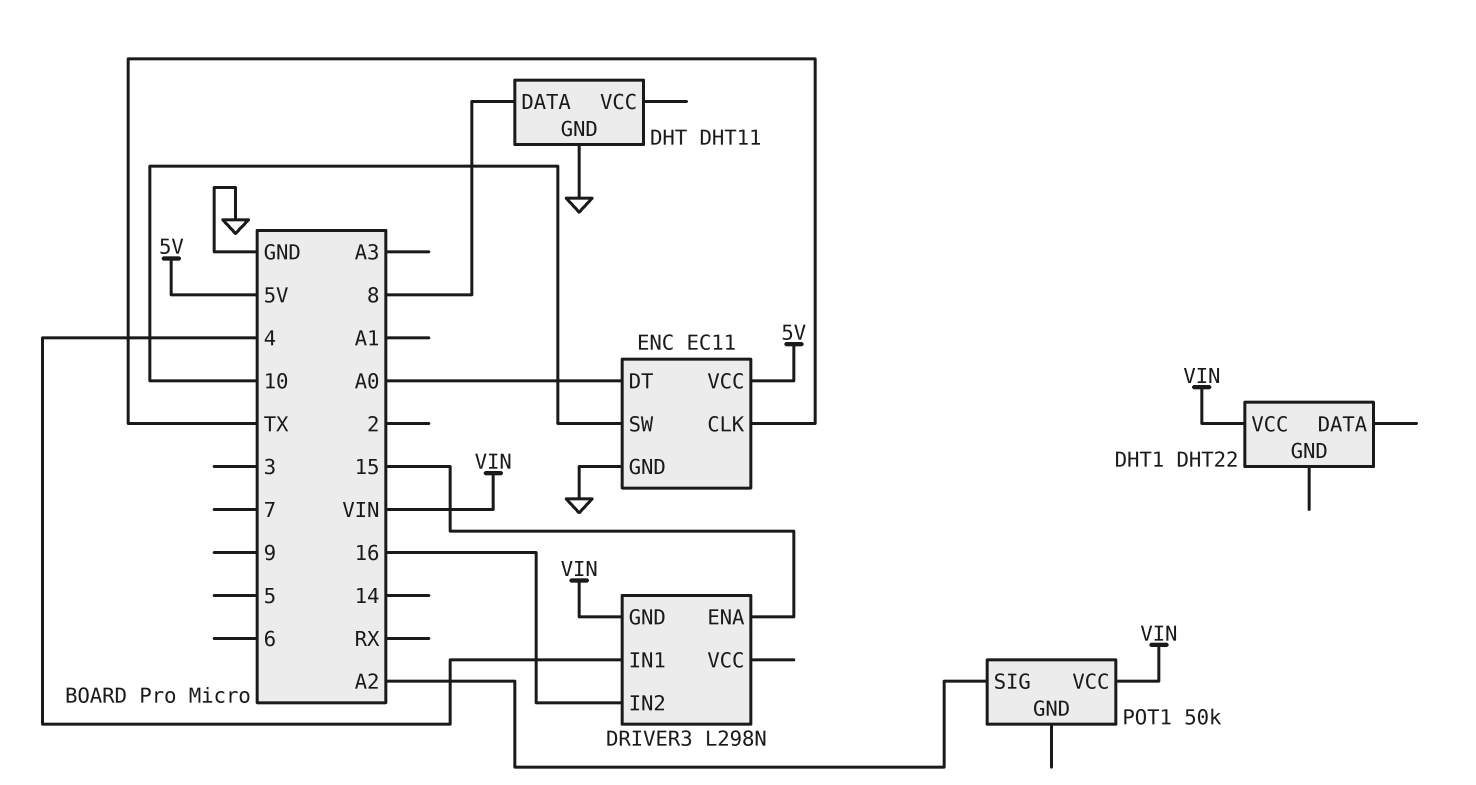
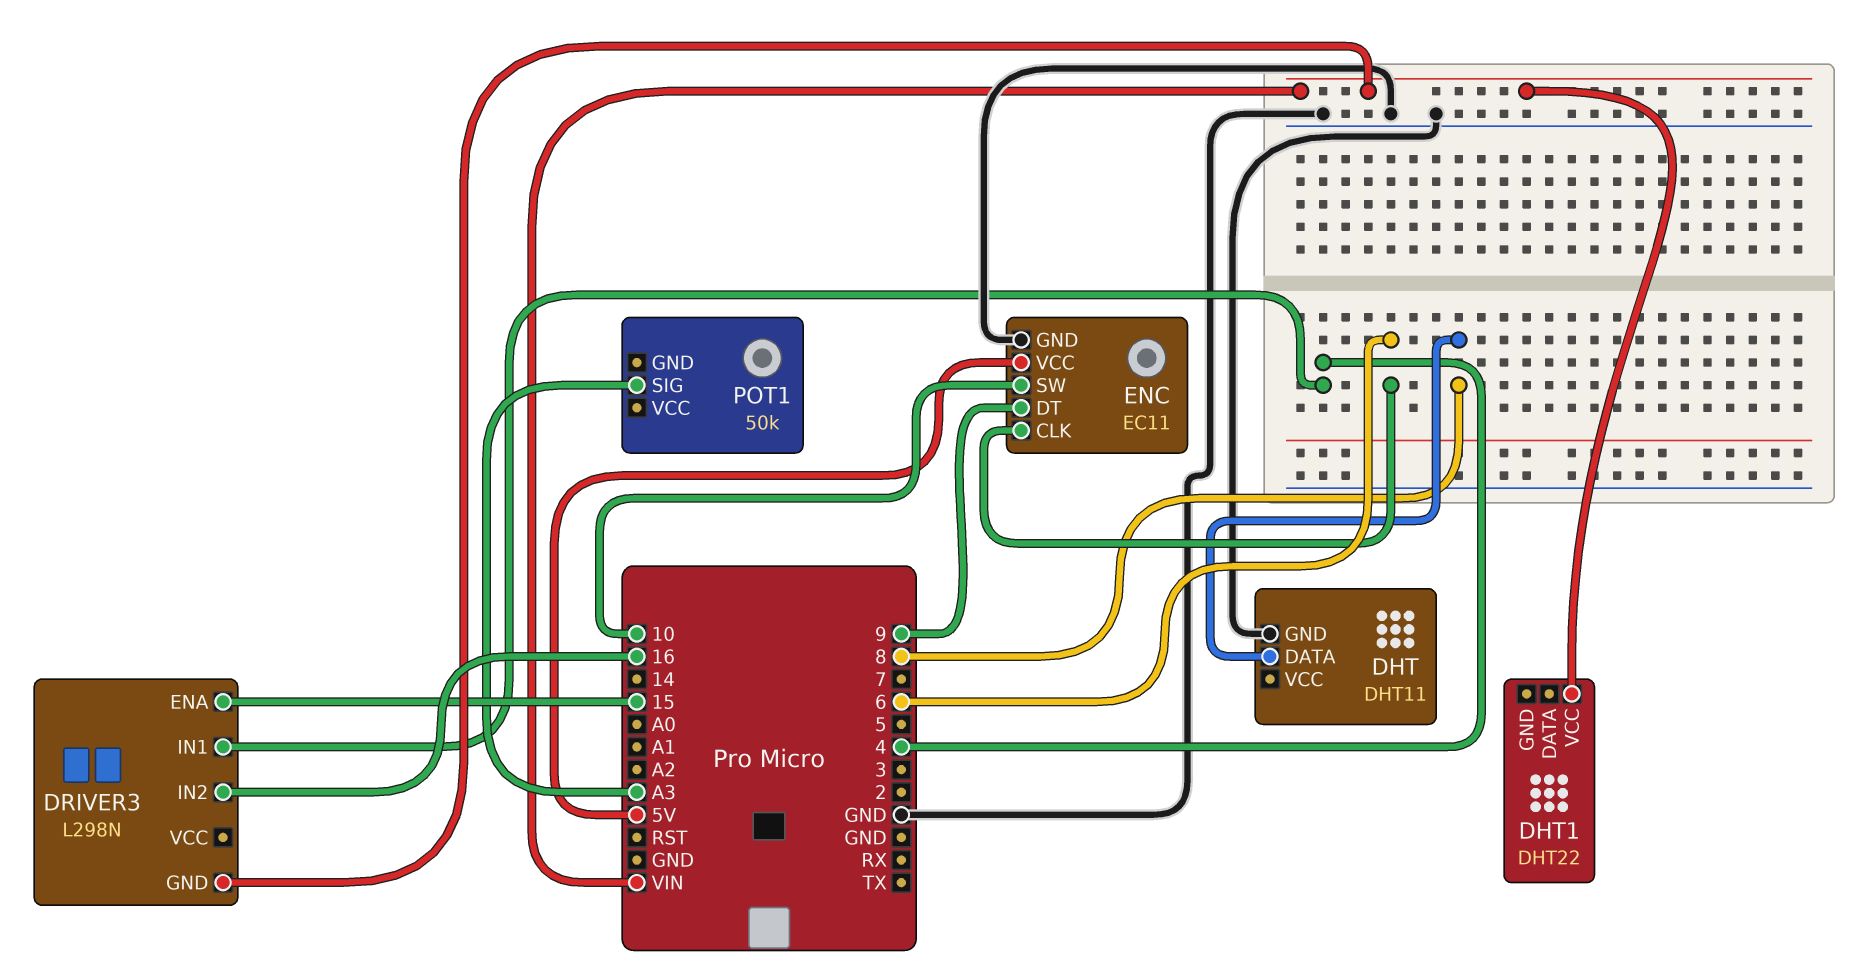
ENC pin CLK: TX -> 6
ENC pin DT: A0 -> 9
POT1 pin SIG: A2 -> A3
POT1 pin VCC: VIN -> none

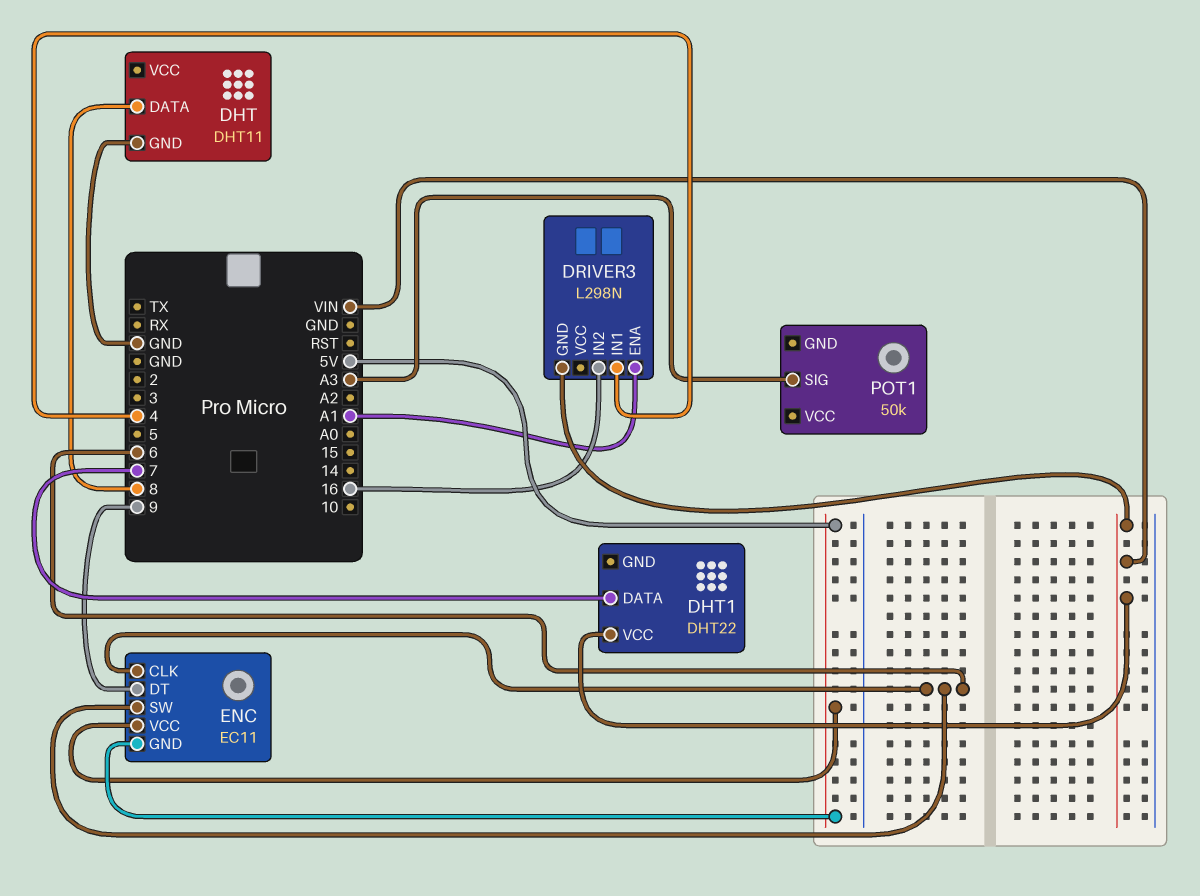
DHT1 pin DATA: none -> 7
DRIVER3 pin ENA: 15 -> A1
ENC pin GND: GND -> 5V
ENC pin SW: 10 -> 6

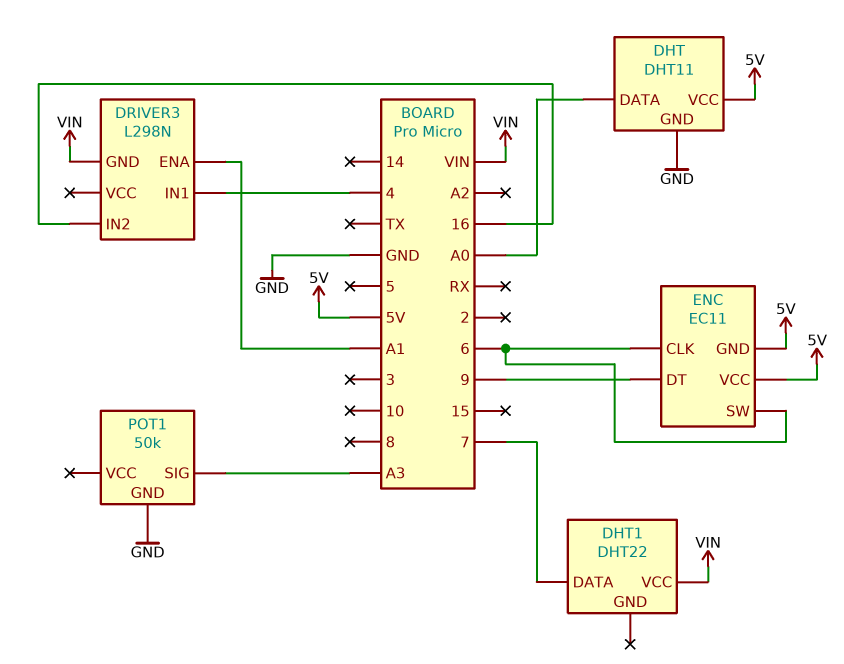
DHT pin DATA: 8 -> A0
DHT pin VCC: none -> 5V
POT1 pin GND: none -> GND

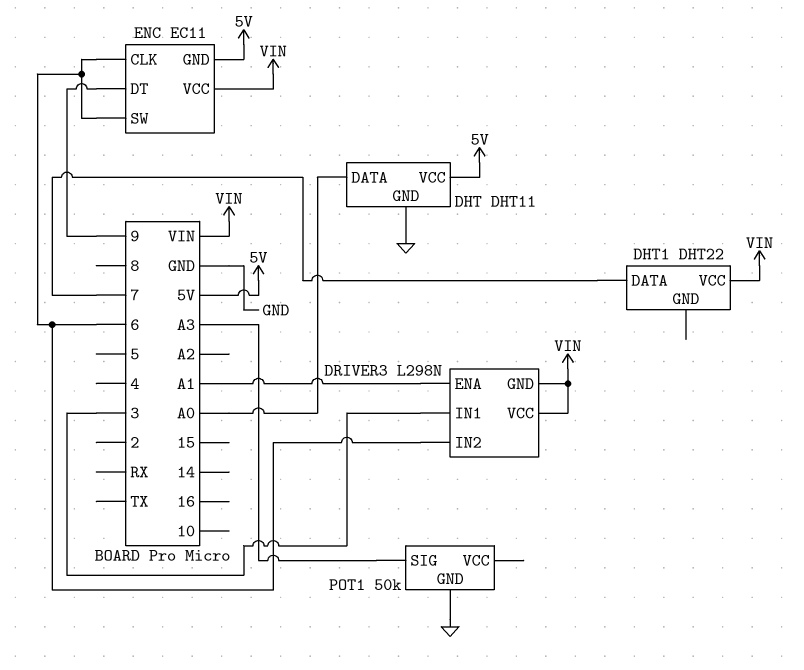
DRIVER3 pin IN1: 4 -> 3
DRIVER3 pin IN2: 16 -> 6
DRIVER3 pin VCC: none -> VIN
ENC pin VCC: 5V -> VIN

